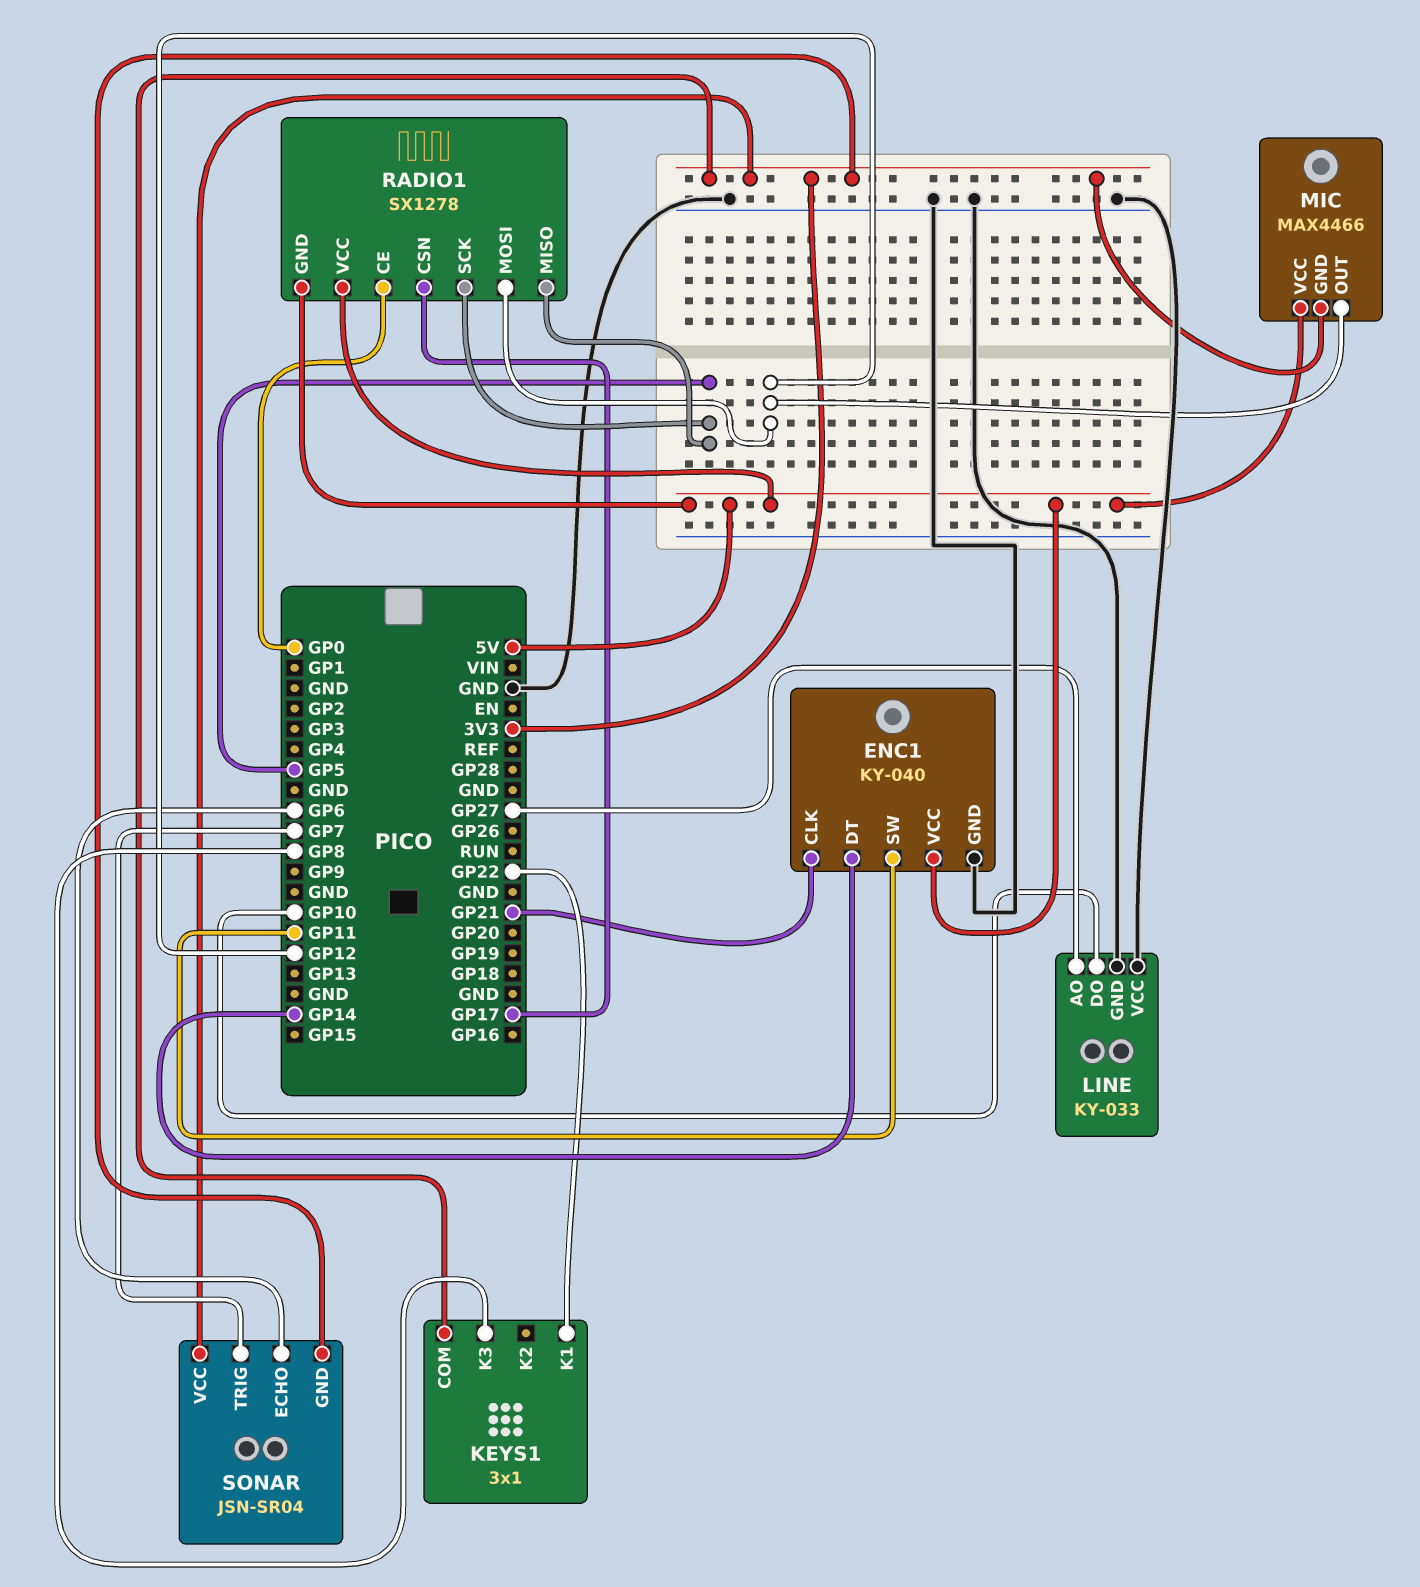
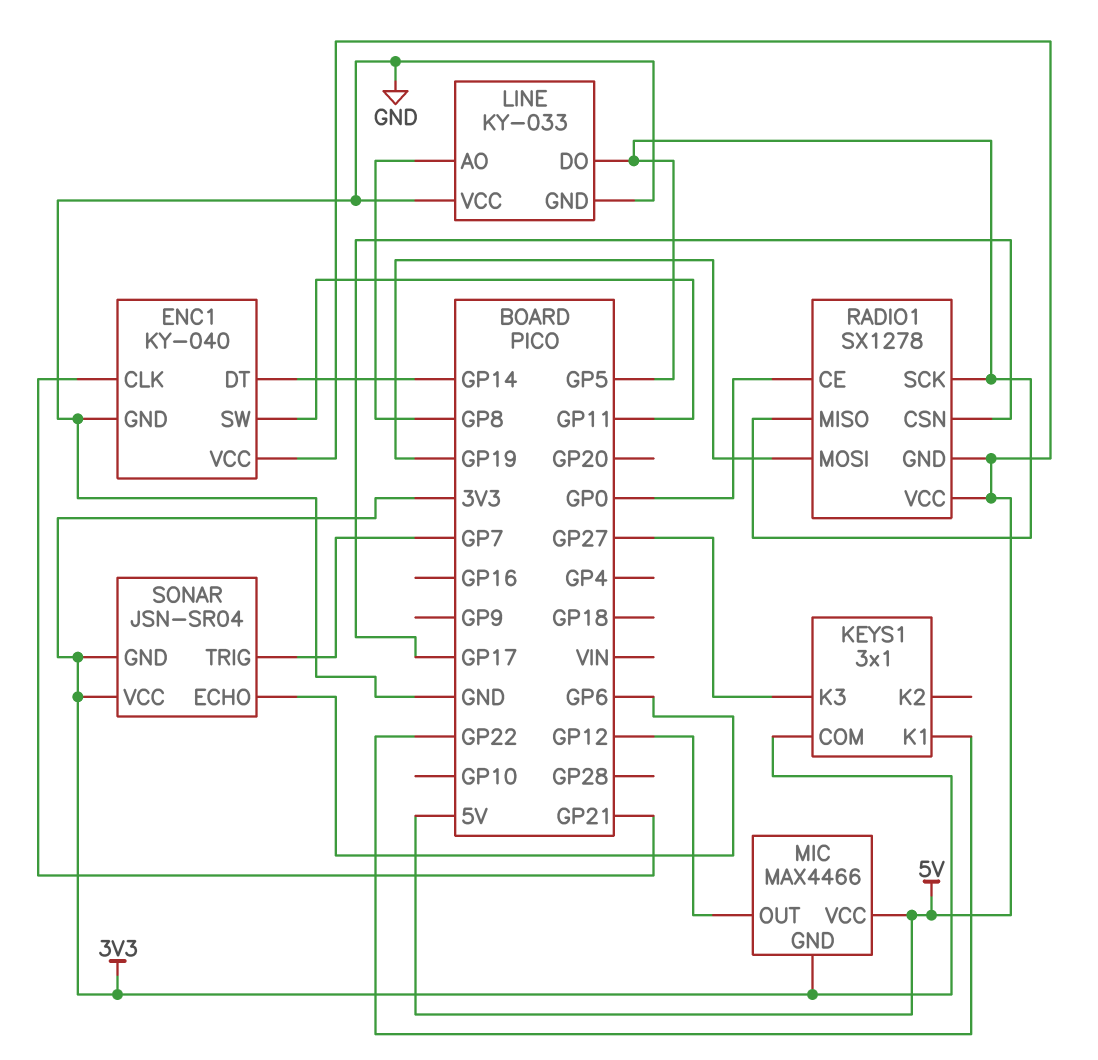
KEYS1 pin K3: GP8 -> GP27
LINE pin AO: GP27 -> GP8
LINE pin DO: GP10 -> GP5
RADIO1 pin MOSI: GP12 -> GP19

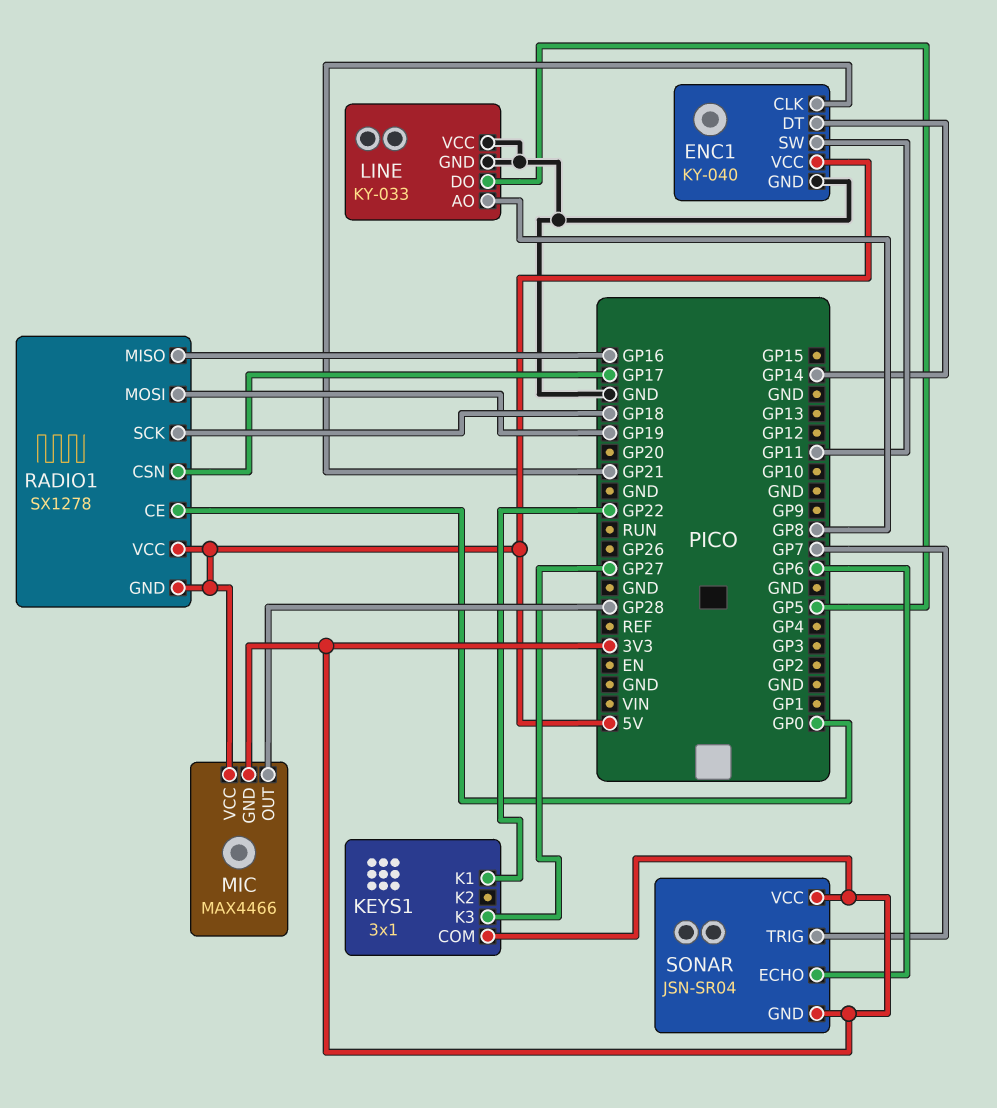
MIC pin OUT: GP12 -> GP28
RADIO1 pin MISO: GP5 -> GP16
RADIO1 pin SCK: GP5 -> GP18

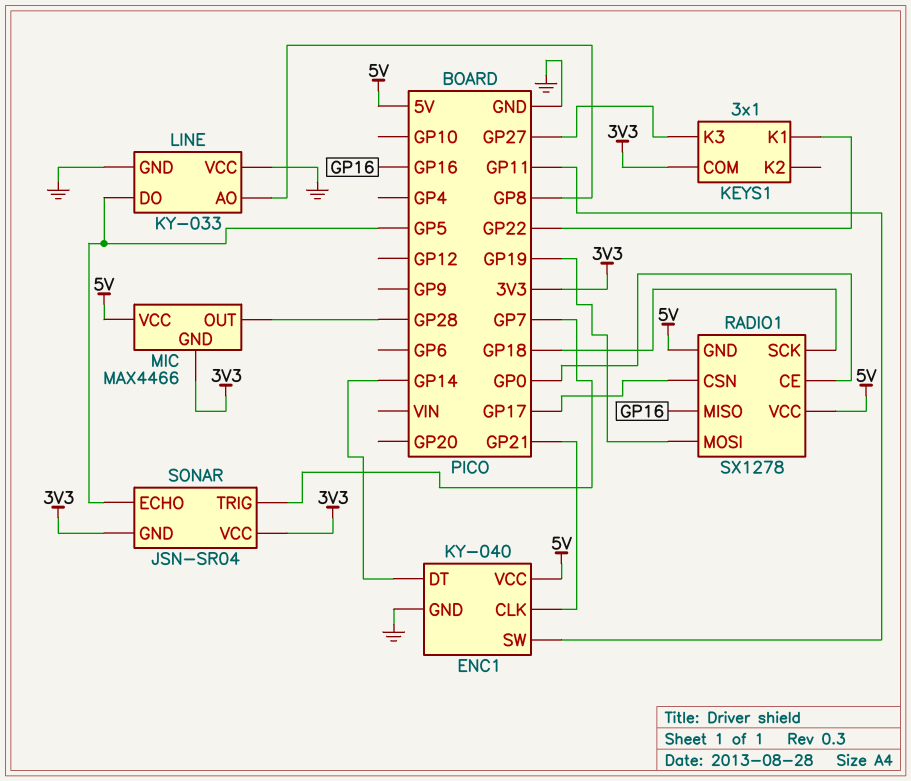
SONAR pin ECHO: GP6 -> GP5

